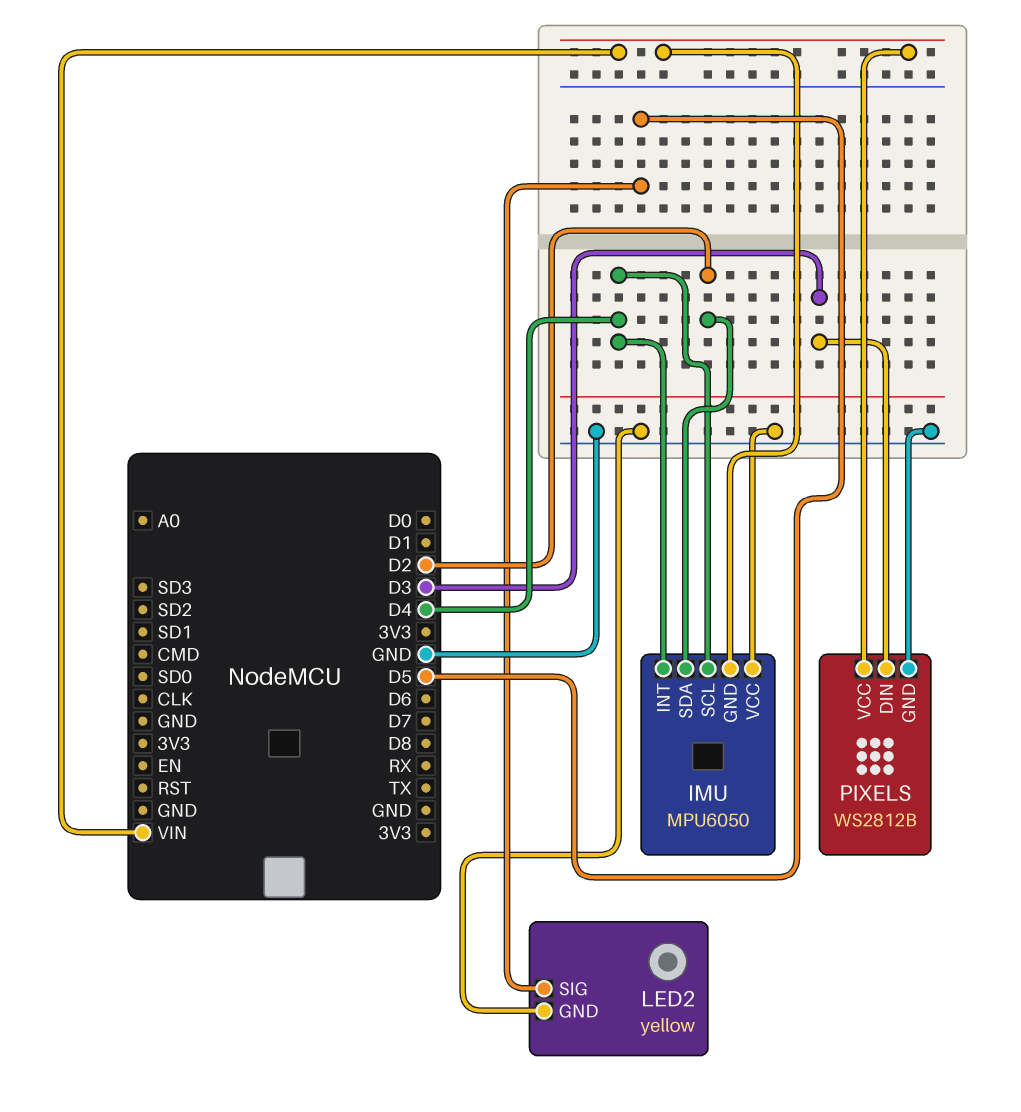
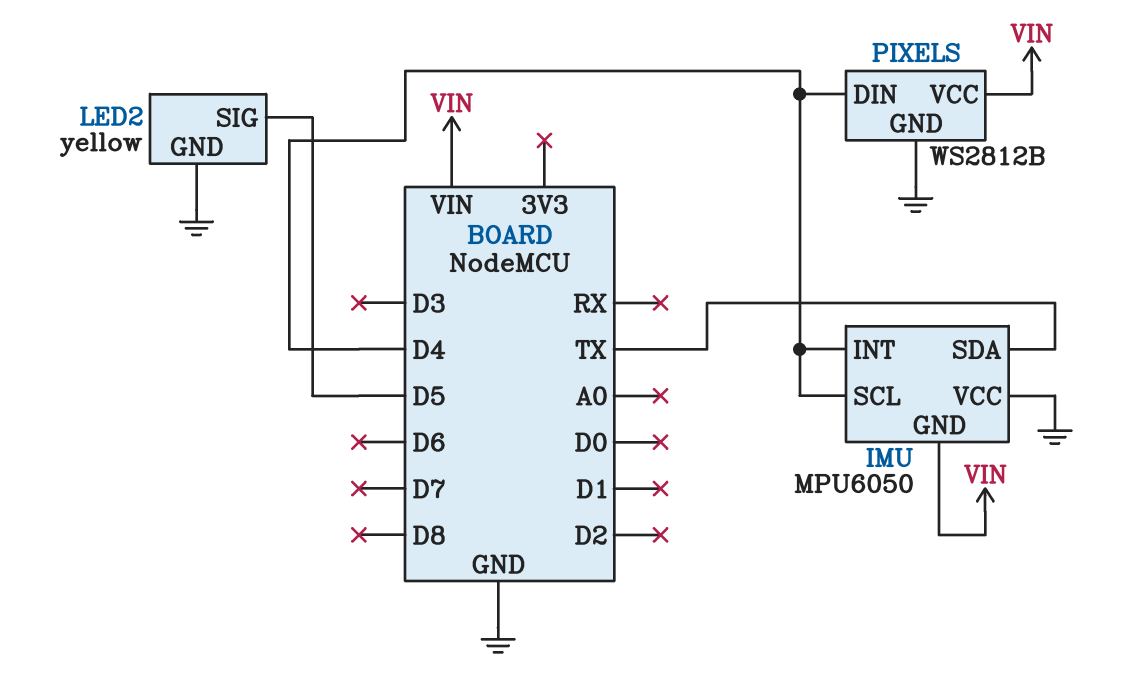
IMU pin SDA: D2 -> TX
PIXELS pin DIN: D3 -> D4

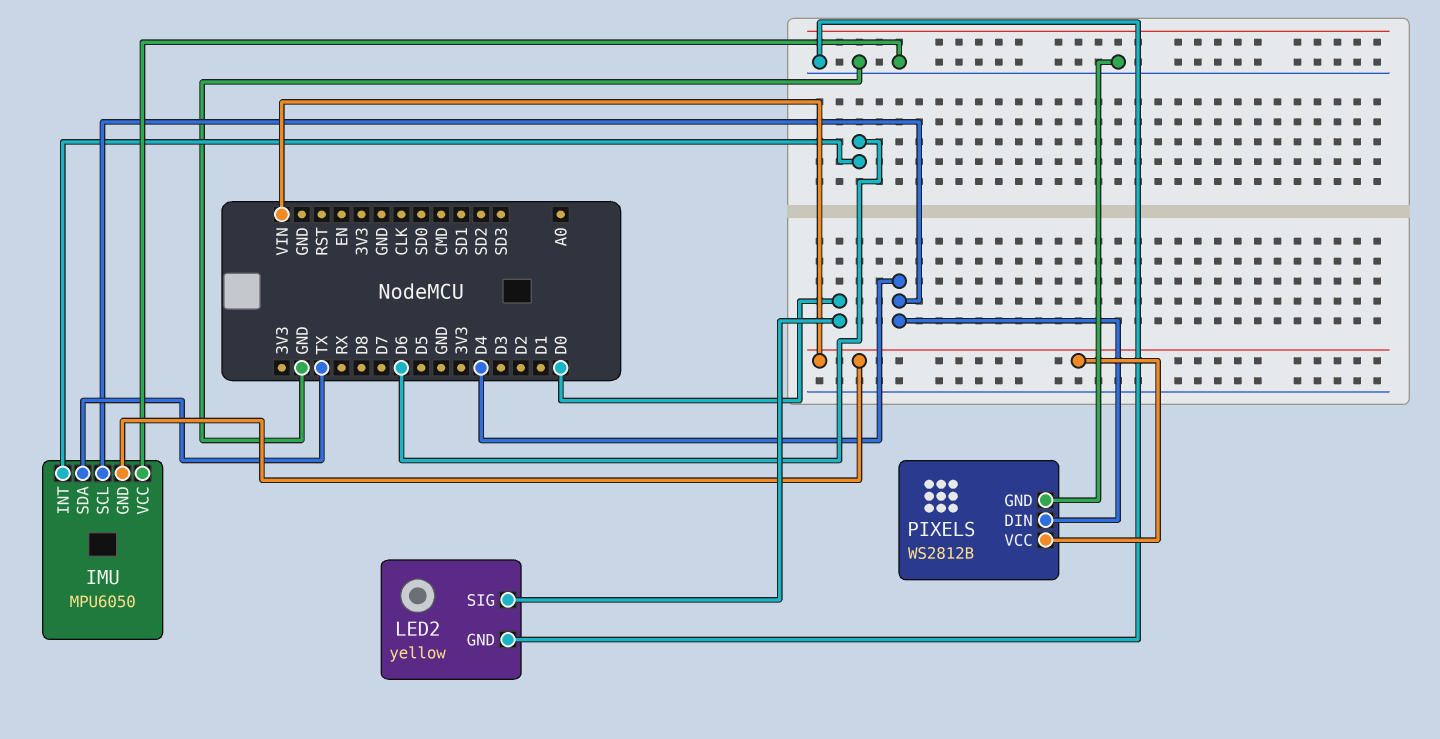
IMU pin INT: D4 -> D6
LED2 pin SIG: D5 -> D0

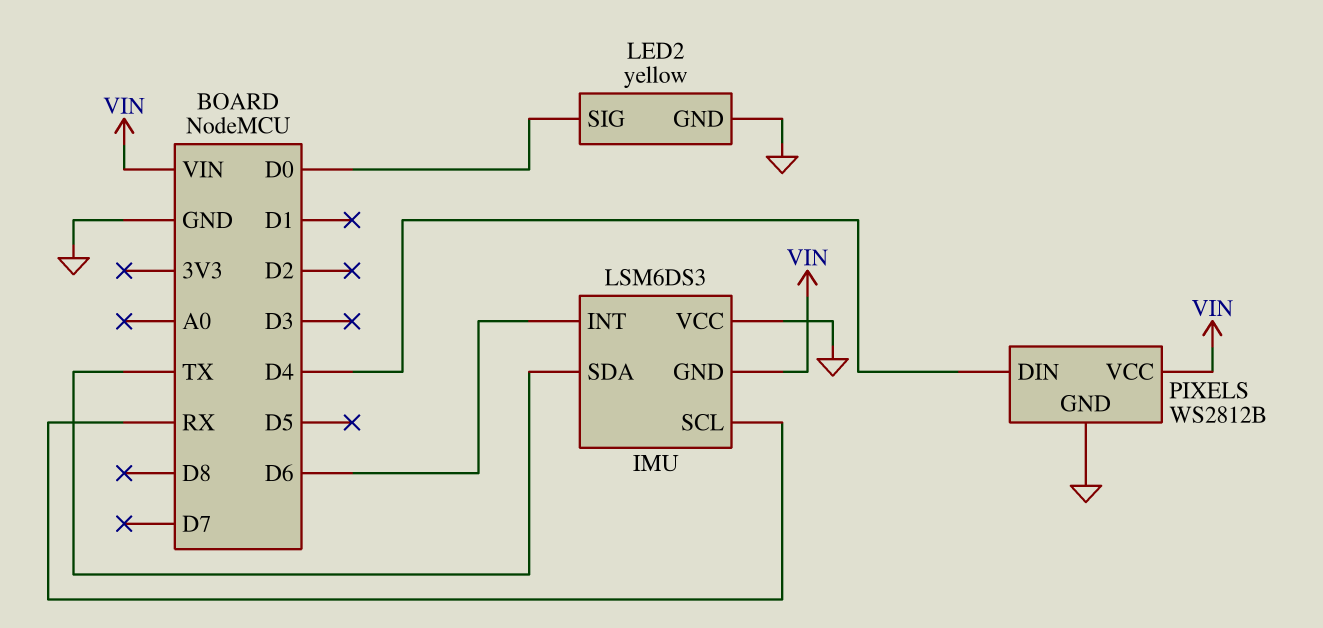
IMU: MPU6050 -> LSM6DS3
IMU pin SCL: D4 -> RX

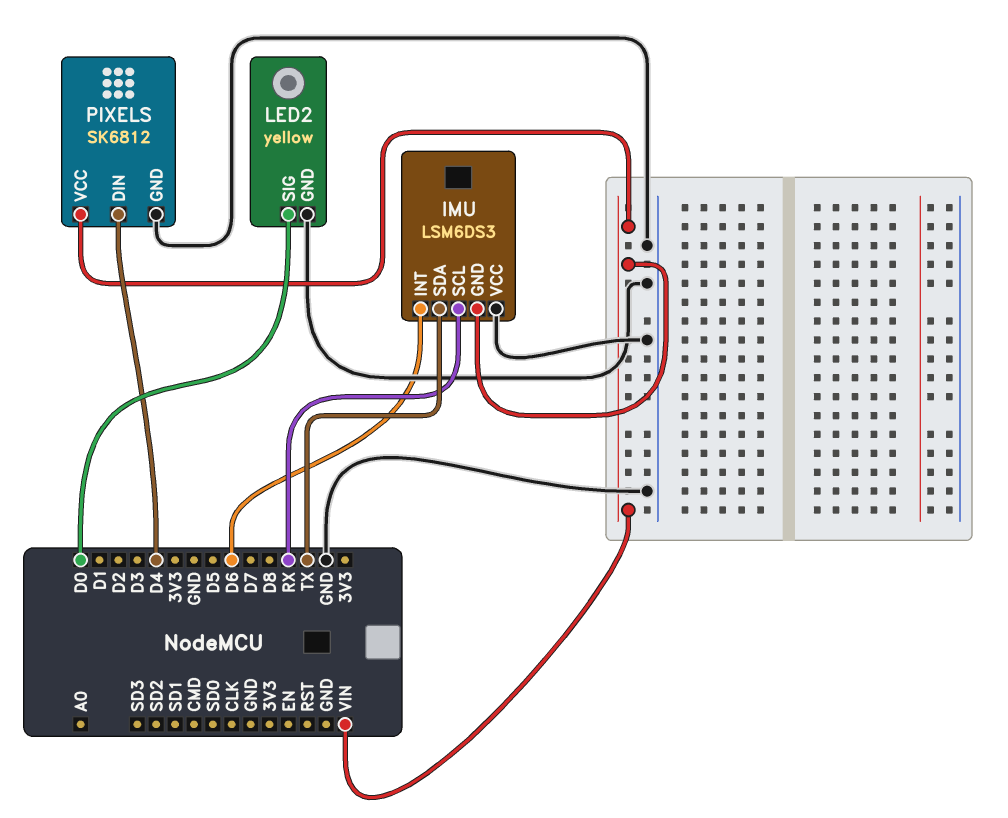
PIXELS: WS2812B -> SK6812

